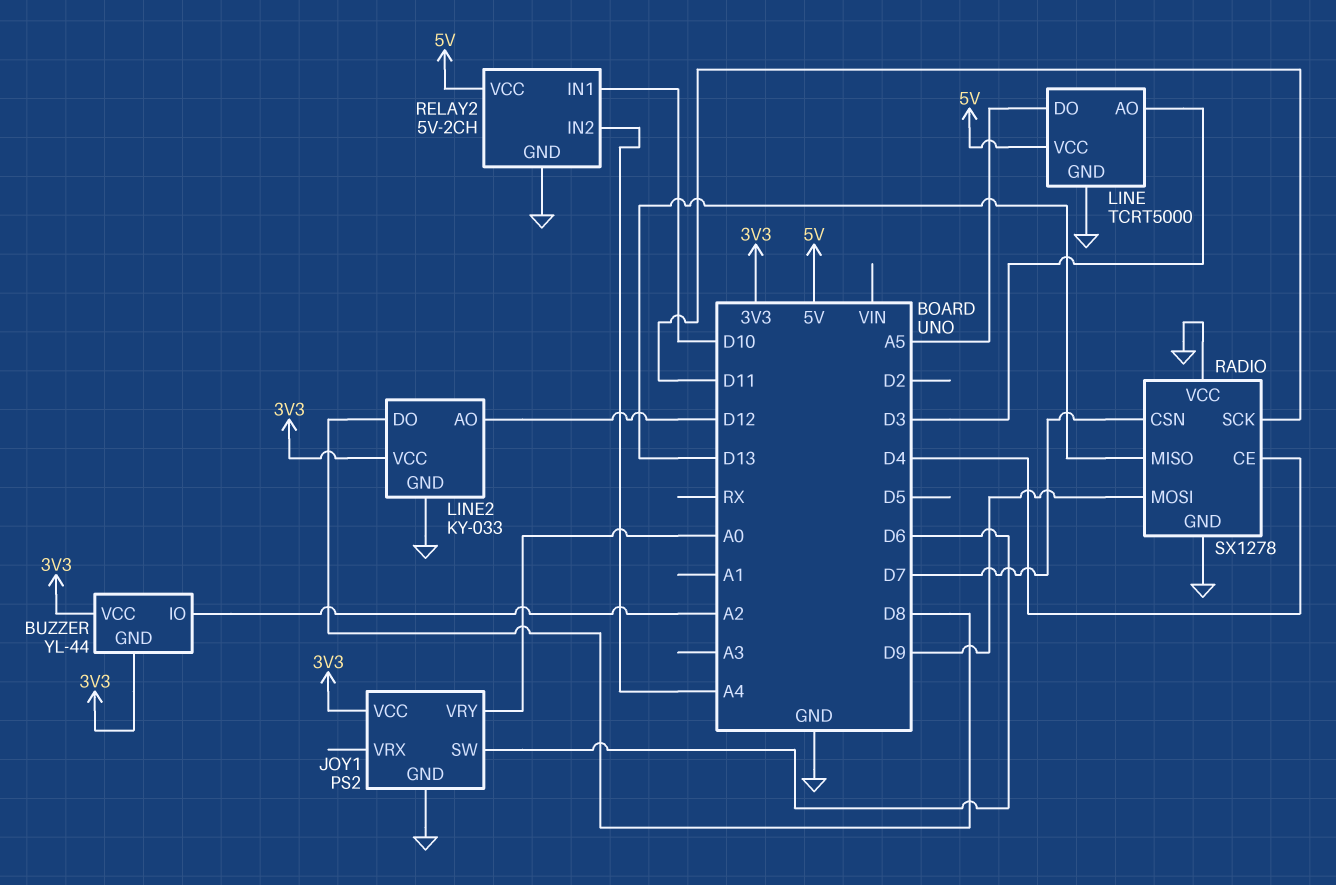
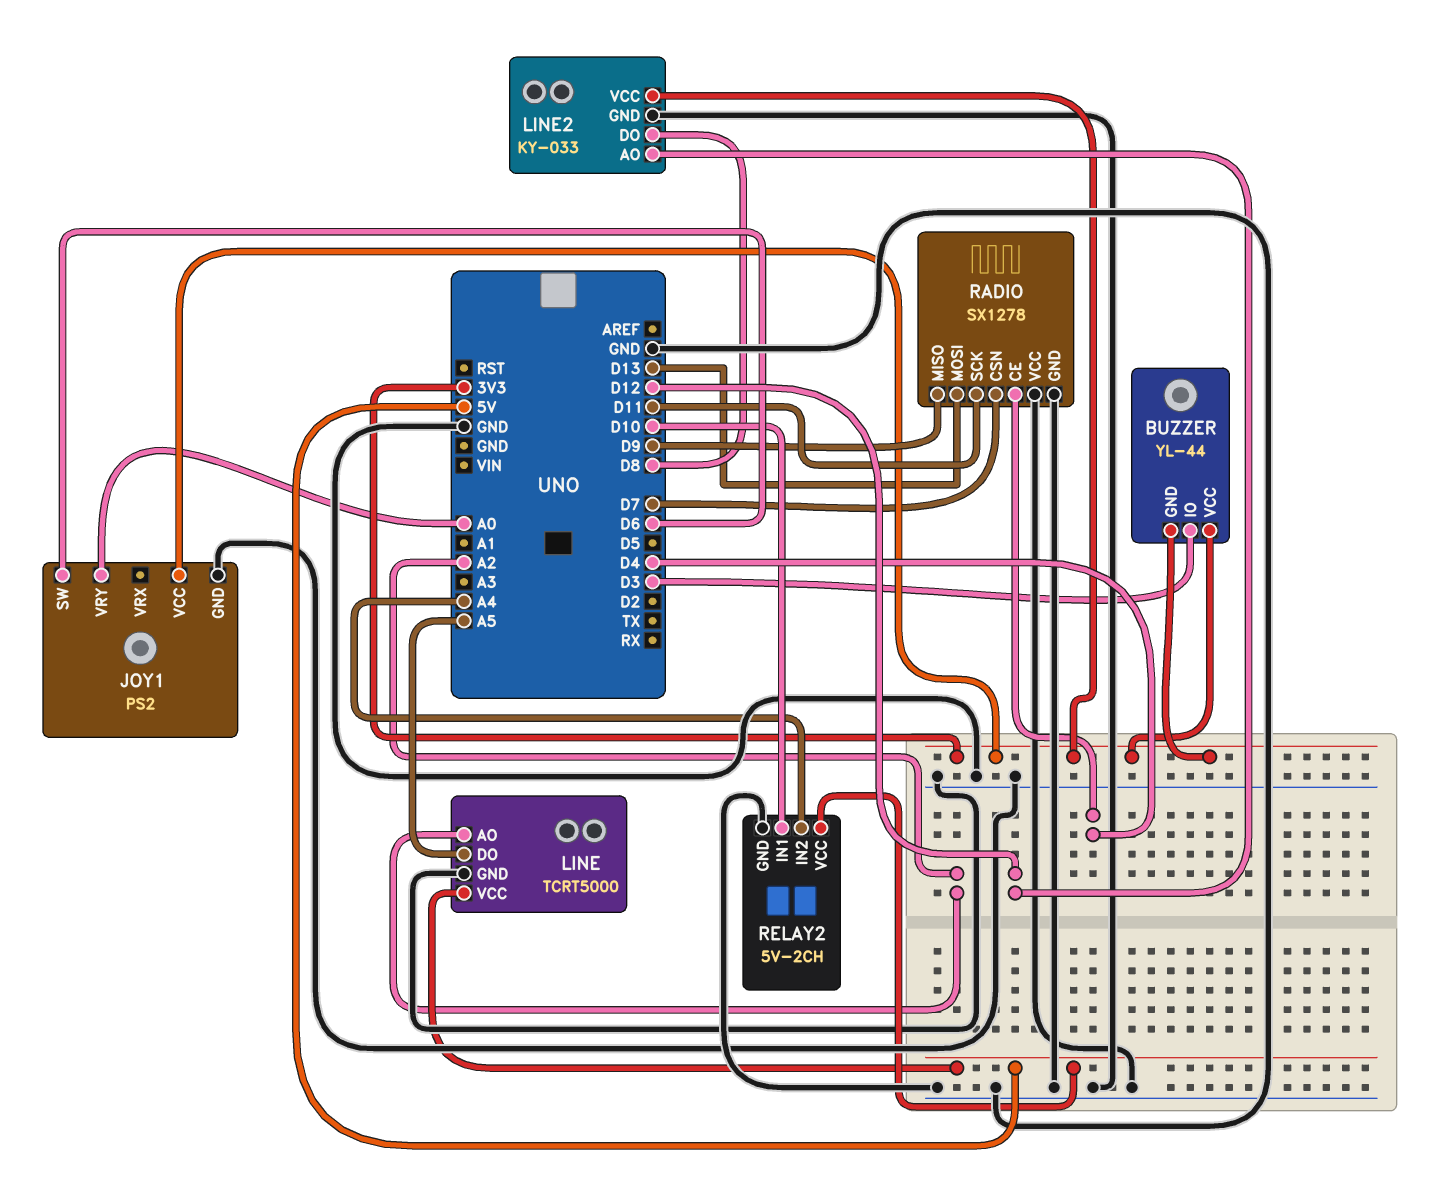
BUZZER pin IO: A2 -> D3
LINE pin AO: D3 -> A2
RADIO pin MISO: D13 -> D9
RADIO pin MOSI: D9 -> D13

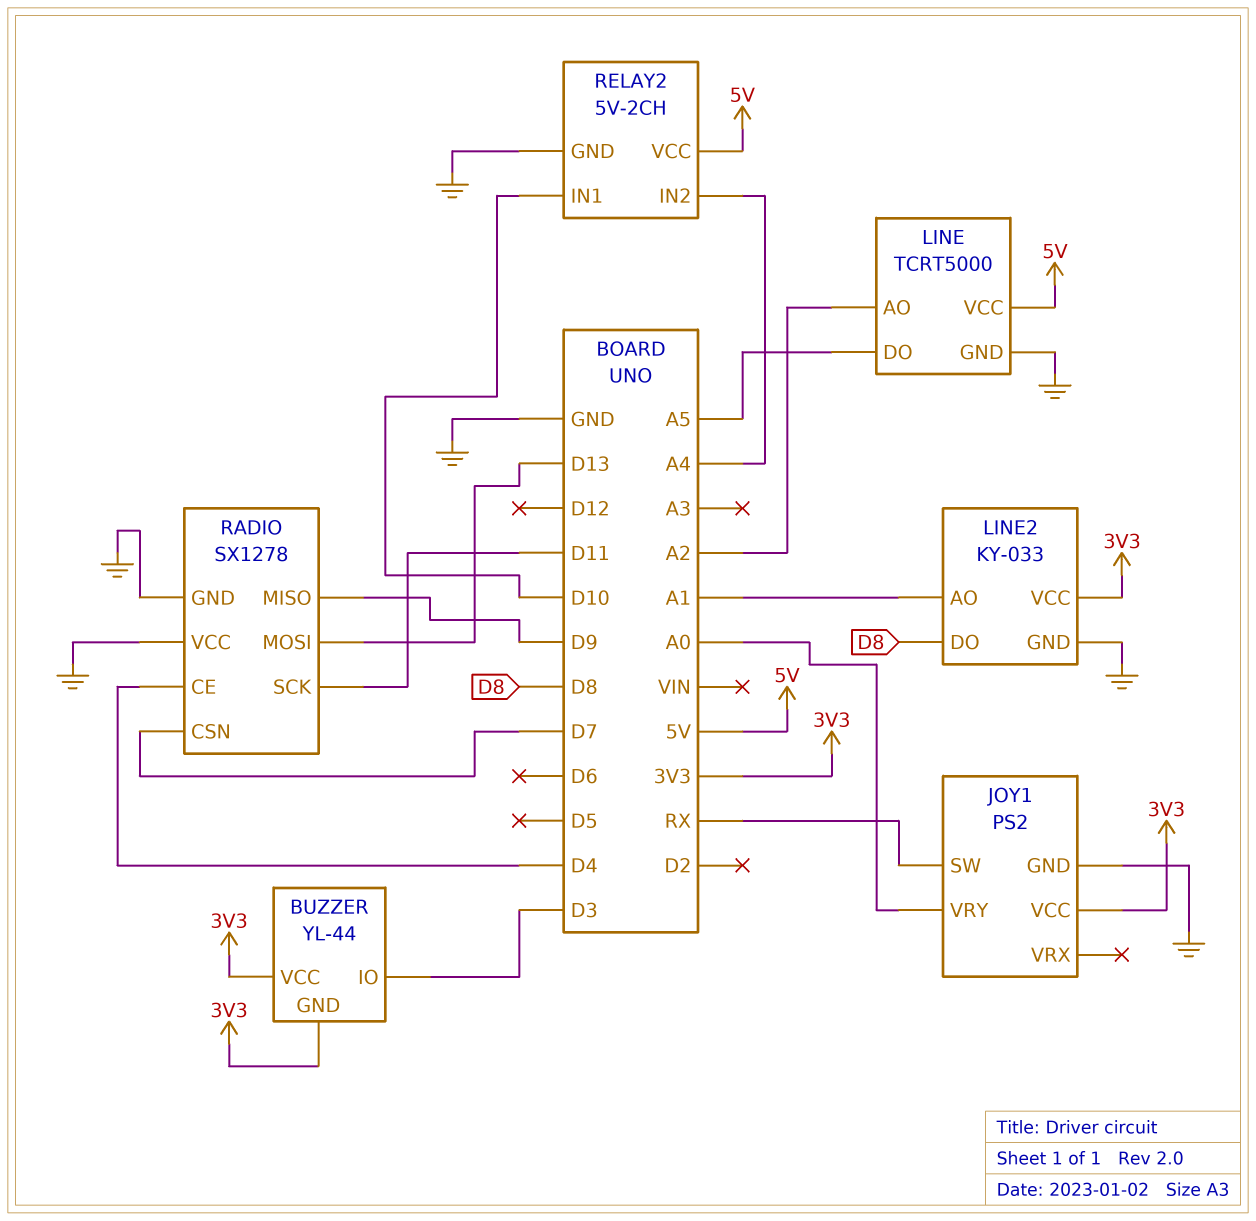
JOY1 pin SW: D6 -> RX
LINE2 pin AO: D12 -> A1

